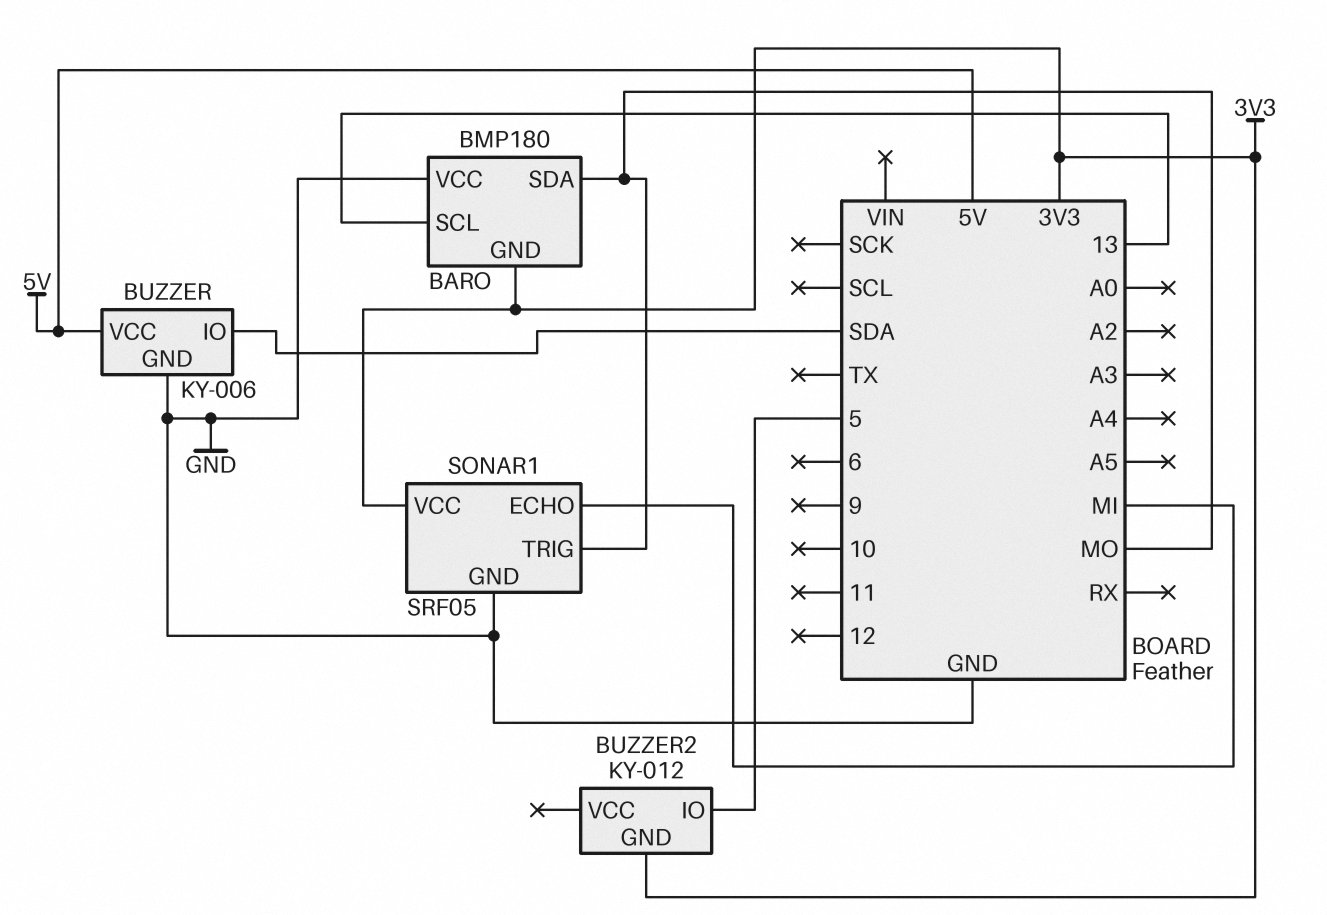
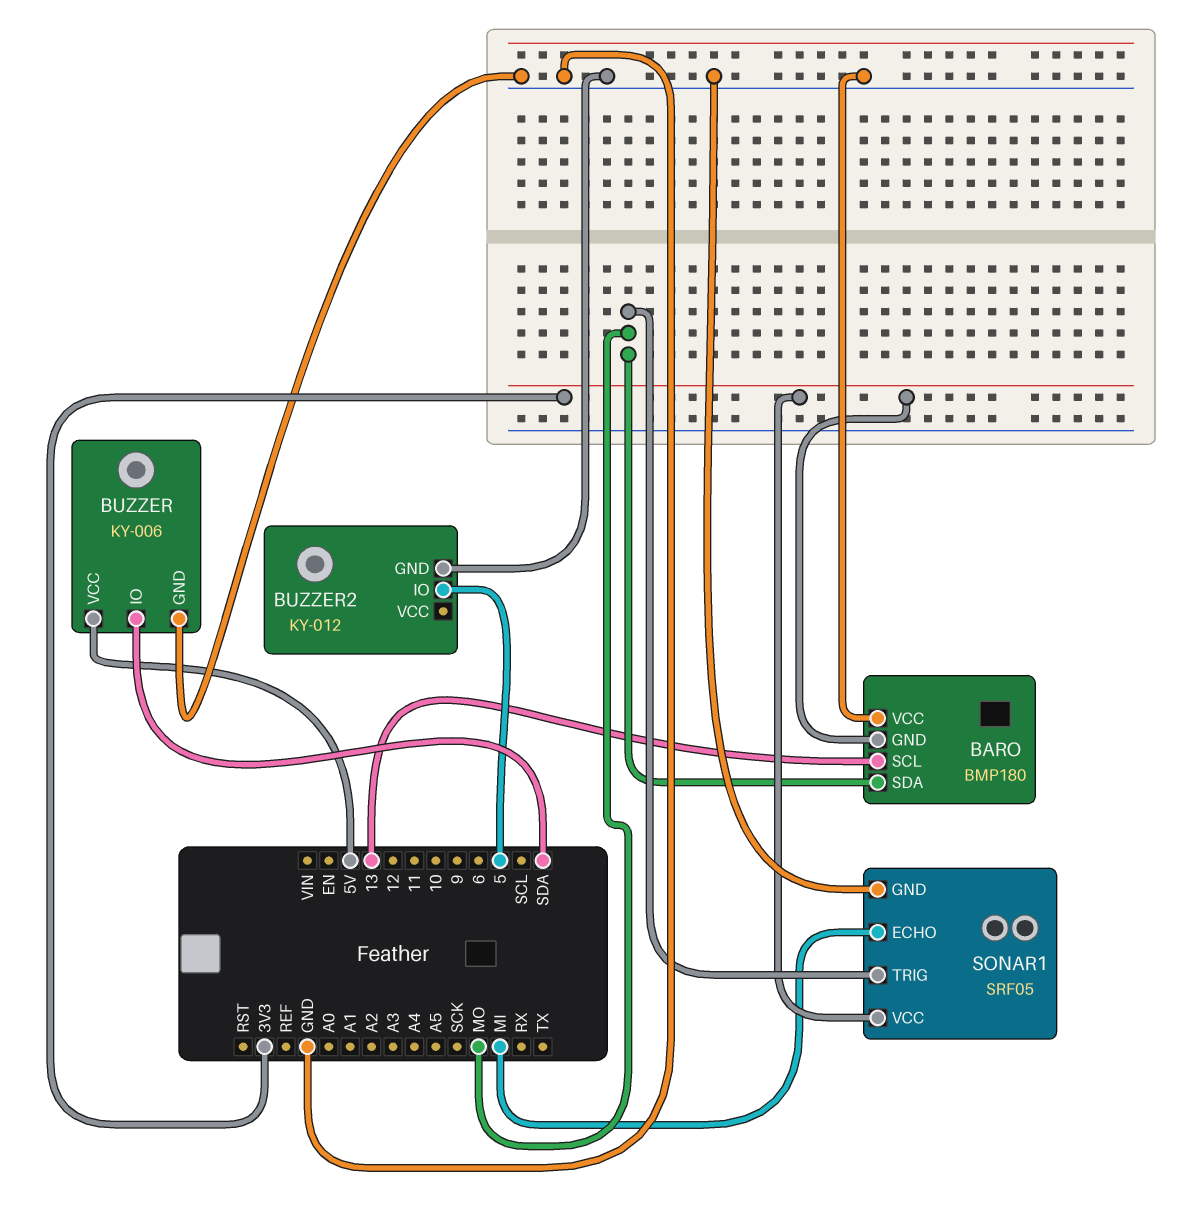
BUZZER2 pin GND: 3V3 -> GND

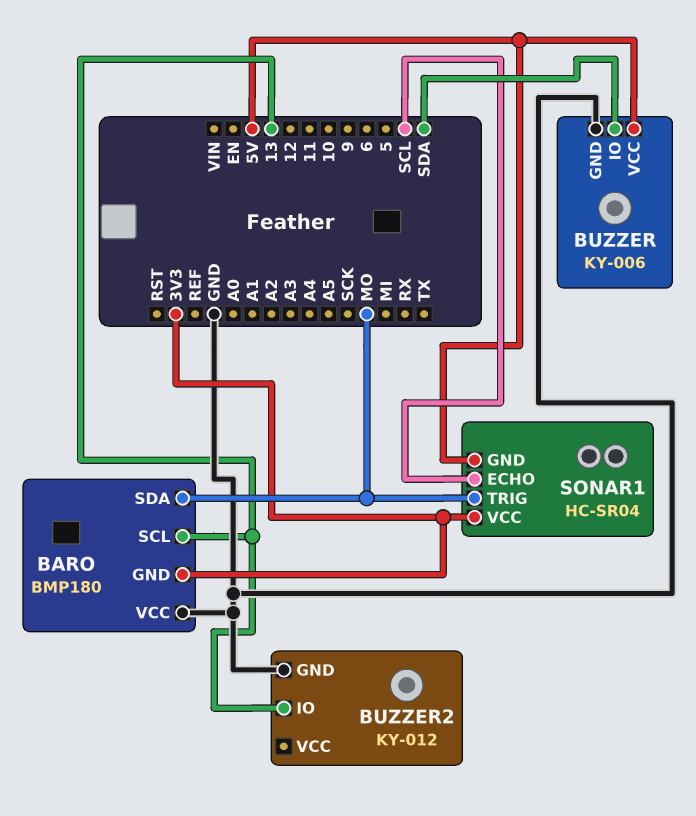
BUZZER2 pin IO: 5 -> 13
SONAR1: SRF05 -> HC-SR04
SONAR1 pin ECHO: MI -> SCL
SONAR1 pin GND: GND -> 5V

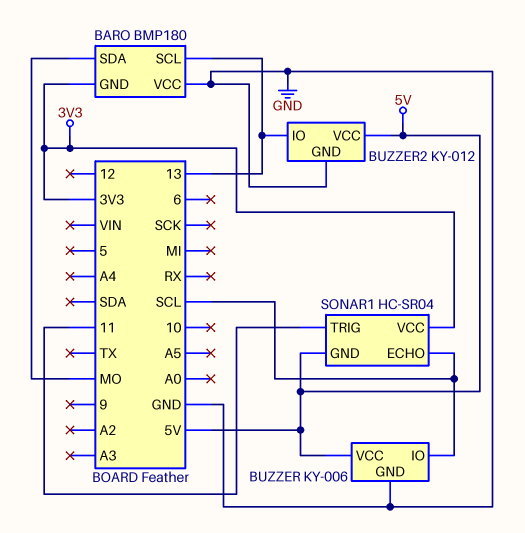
BUZZER pin IO: SDA -> SCL
BUZZER2 pin VCC: none -> 5V
SONAR1 pin TRIG: MO -> 11

